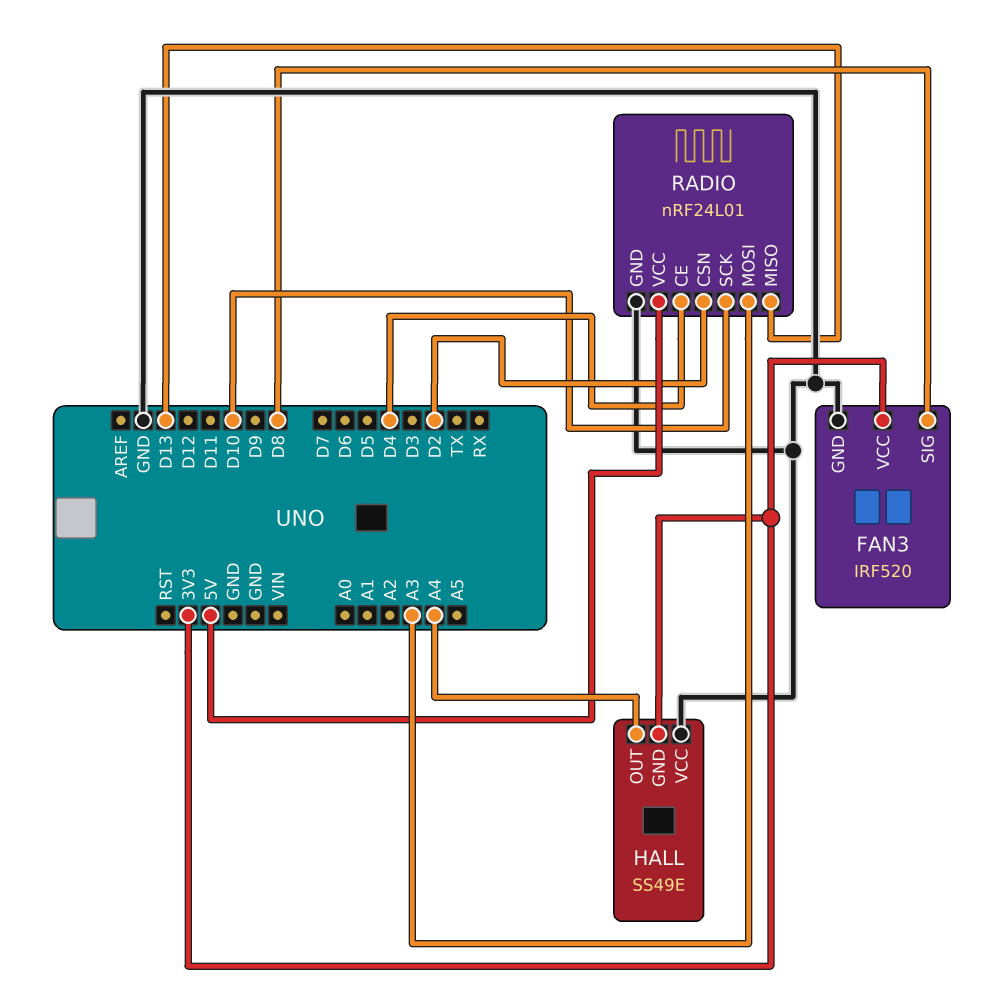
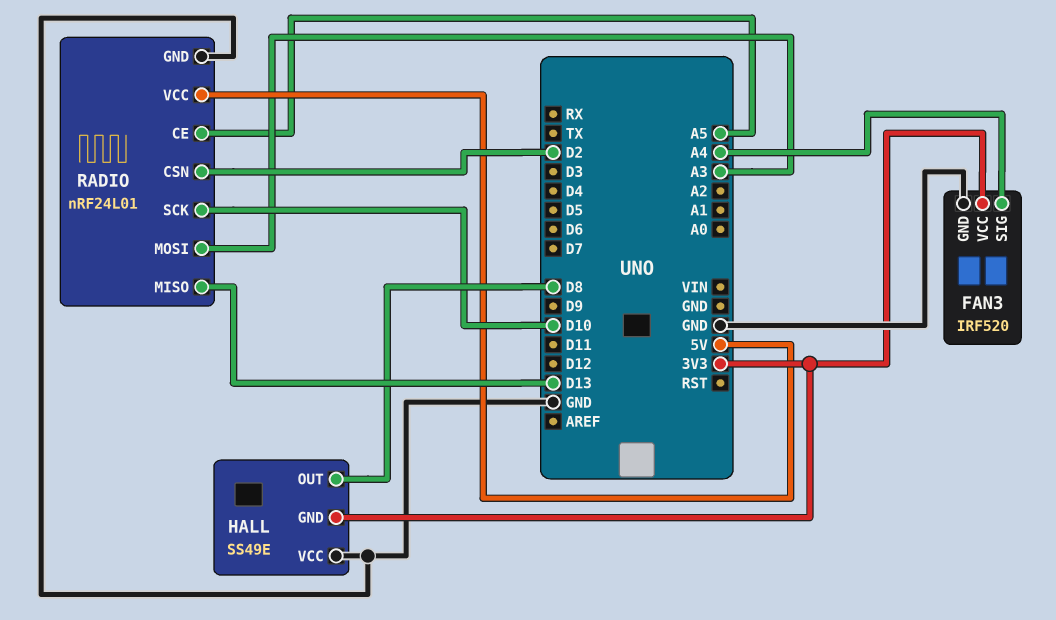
FAN3 pin SIG: D8 -> A4
HALL pin OUT: A4 -> D8
RADIO pin CE: D4 -> A5

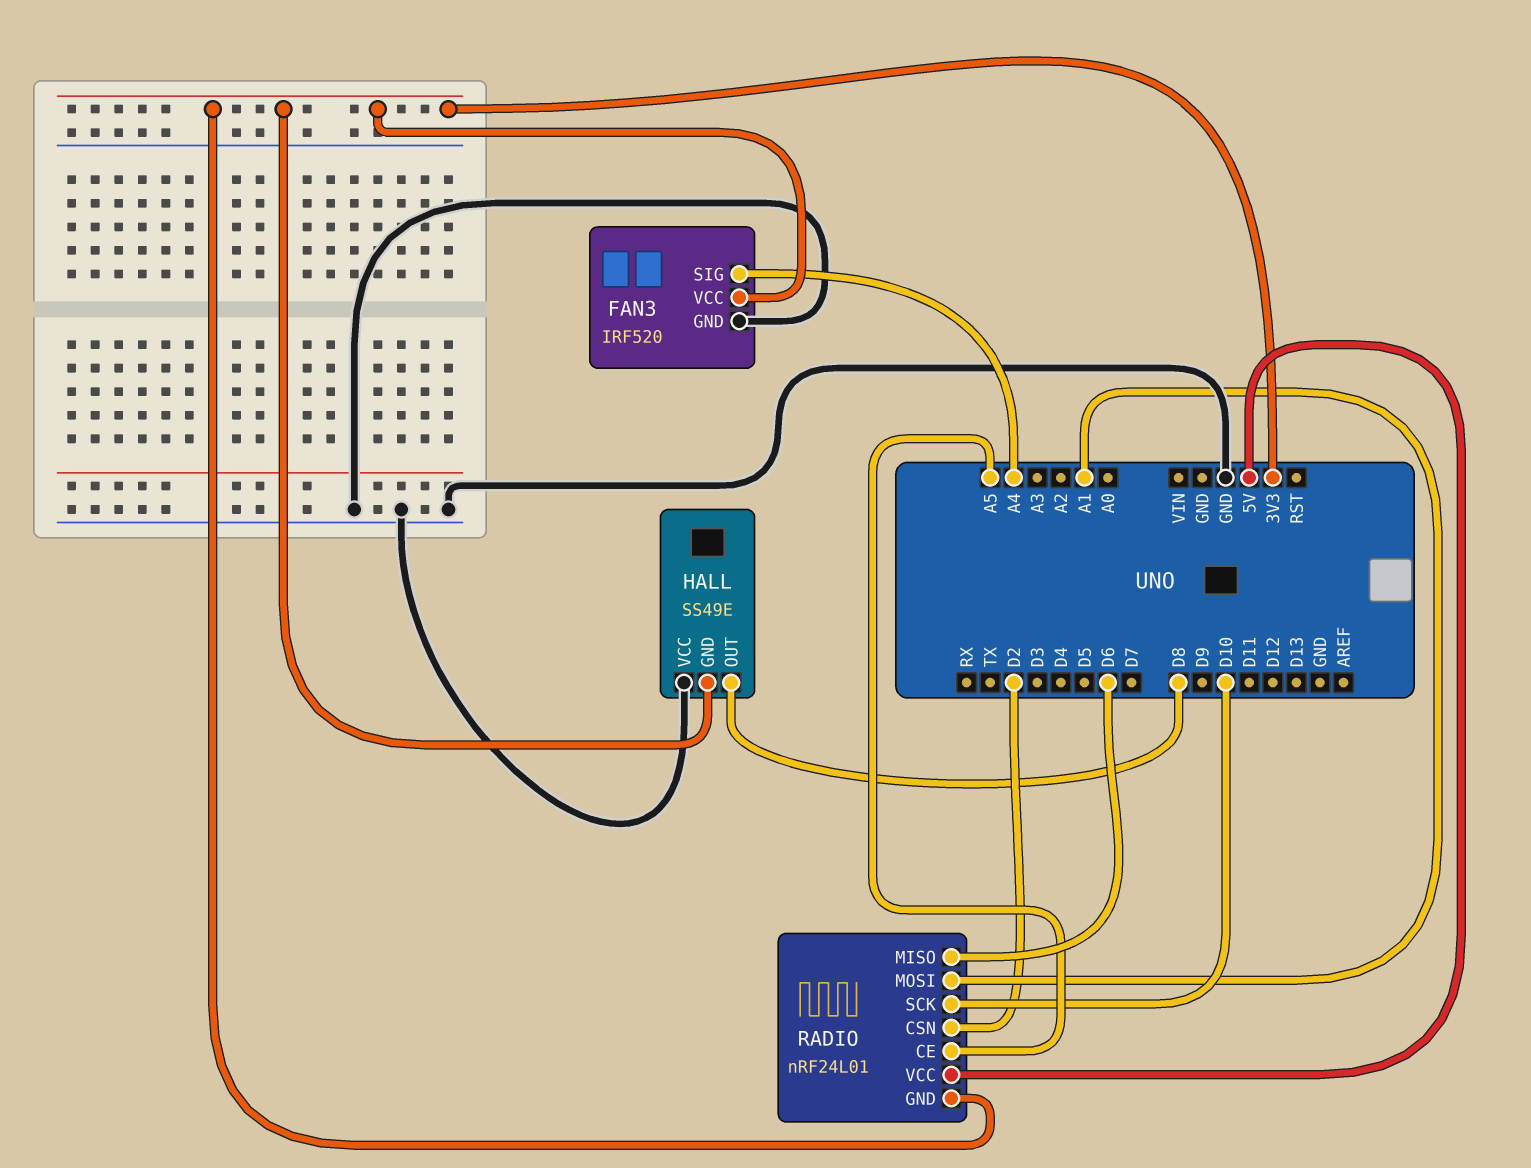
RADIO pin GND: GND -> 3V3
RADIO pin MISO: D13 -> D6
RADIO pin MOSI: A3 -> A1

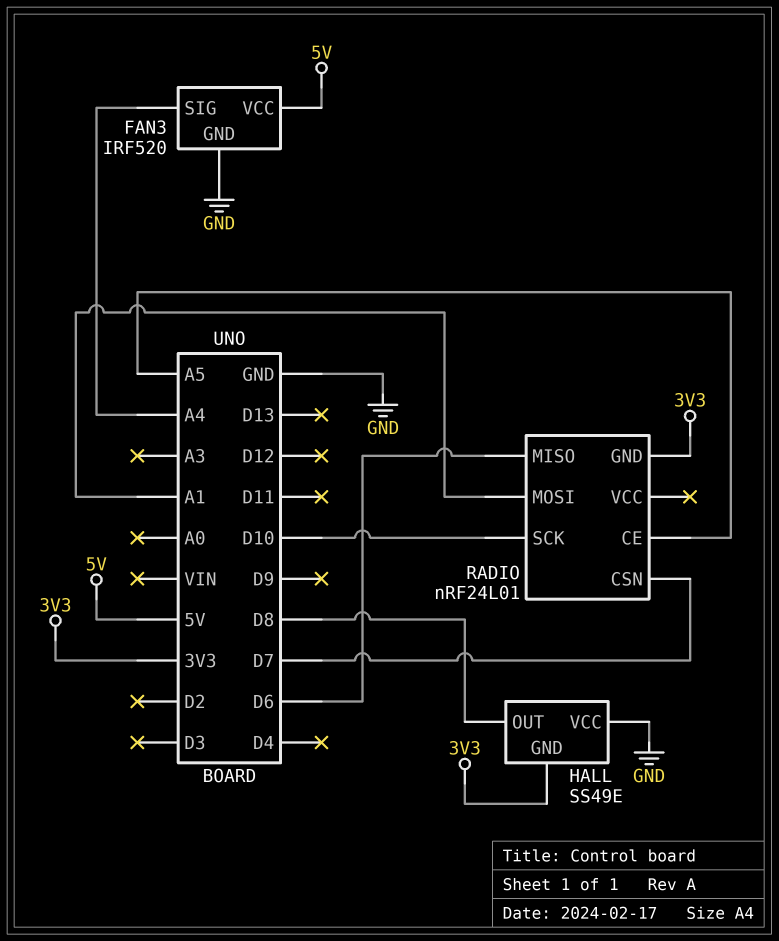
FAN3 pin VCC: 3V3 -> 5V
RADIO pin CSN: D2 -> D7
RADIO pin VCC: 5V -> none

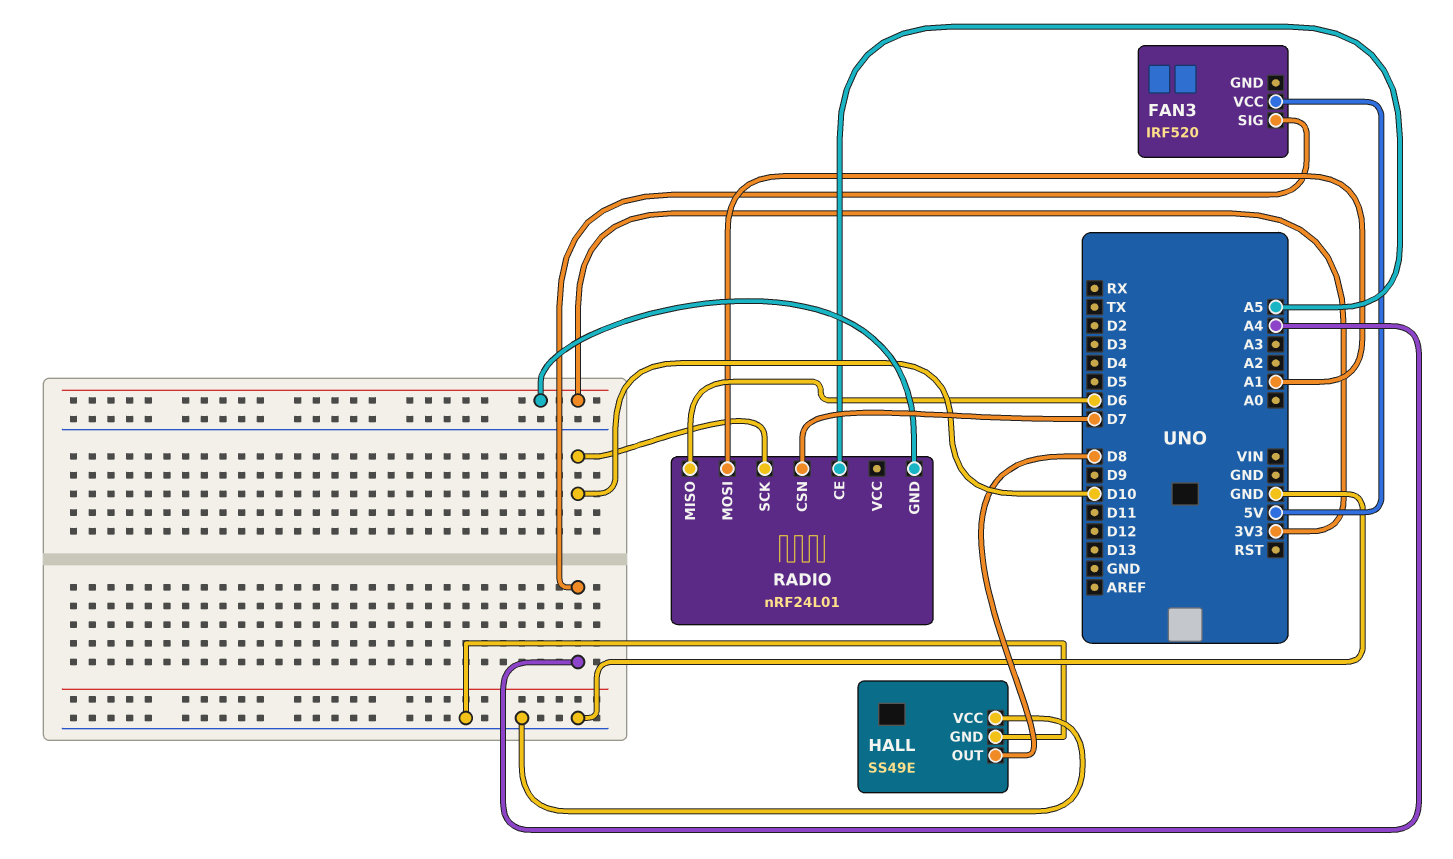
FAN3 pin GND: GND -> none
HALL pin GND: 3V3 -> GND

